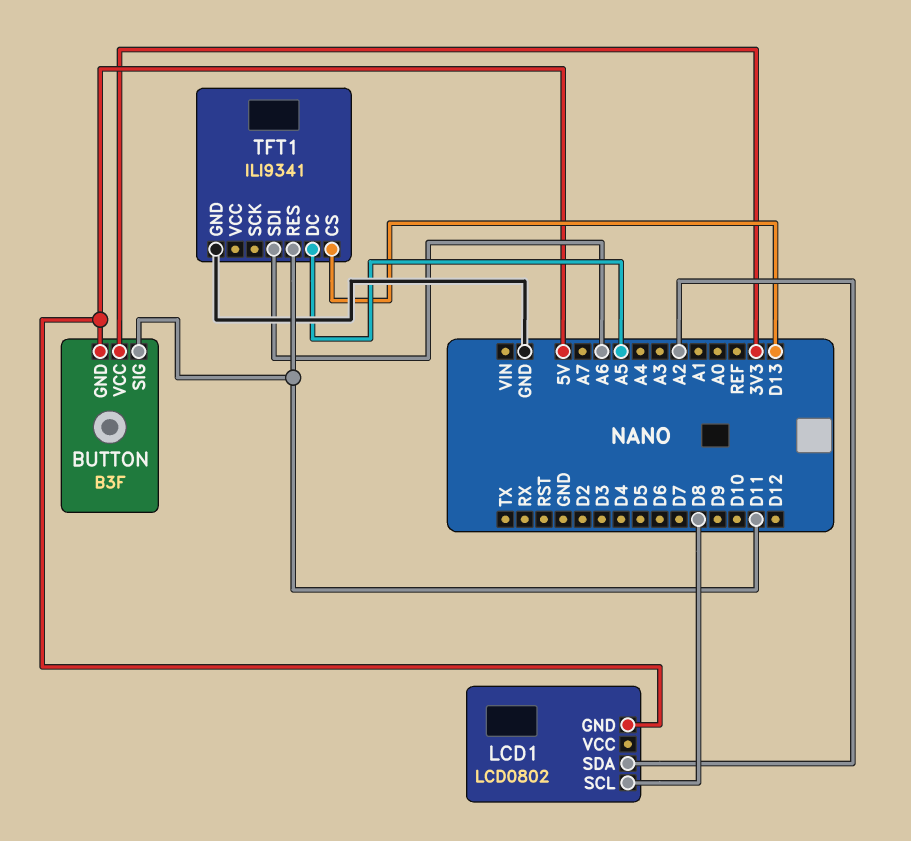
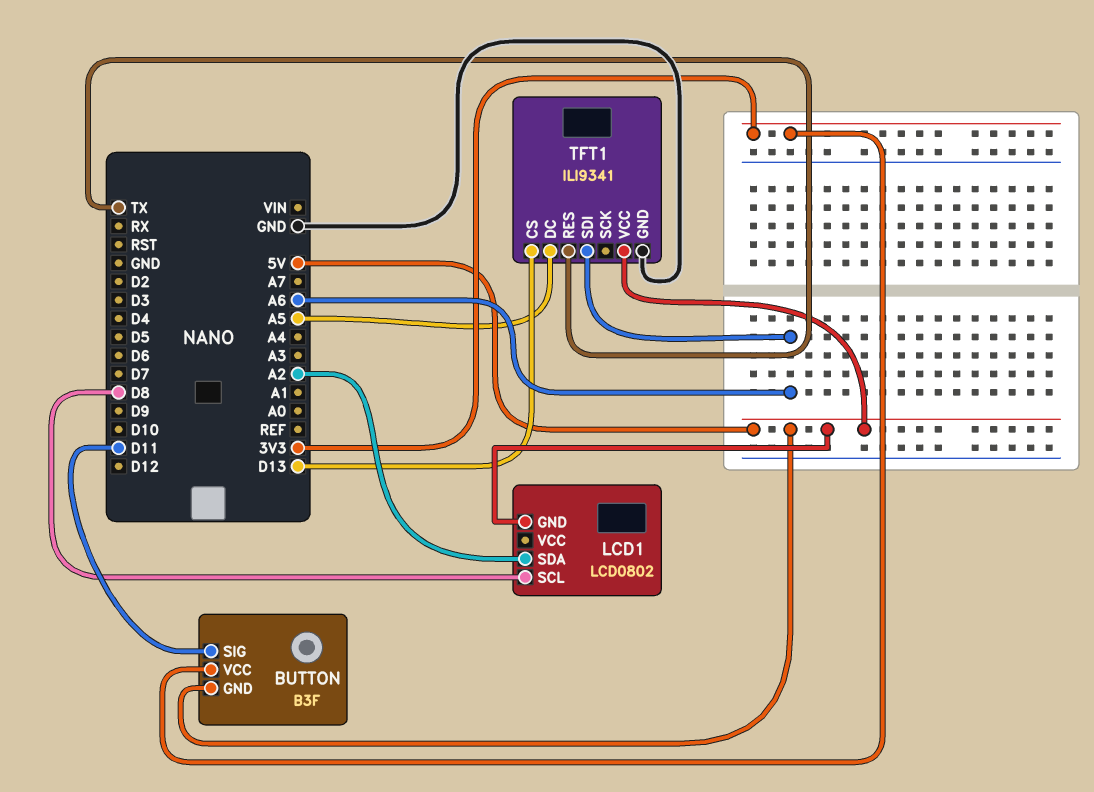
TFT1 pin RES: D11 -> TX
TFT1 pin VCC: none -> 5V

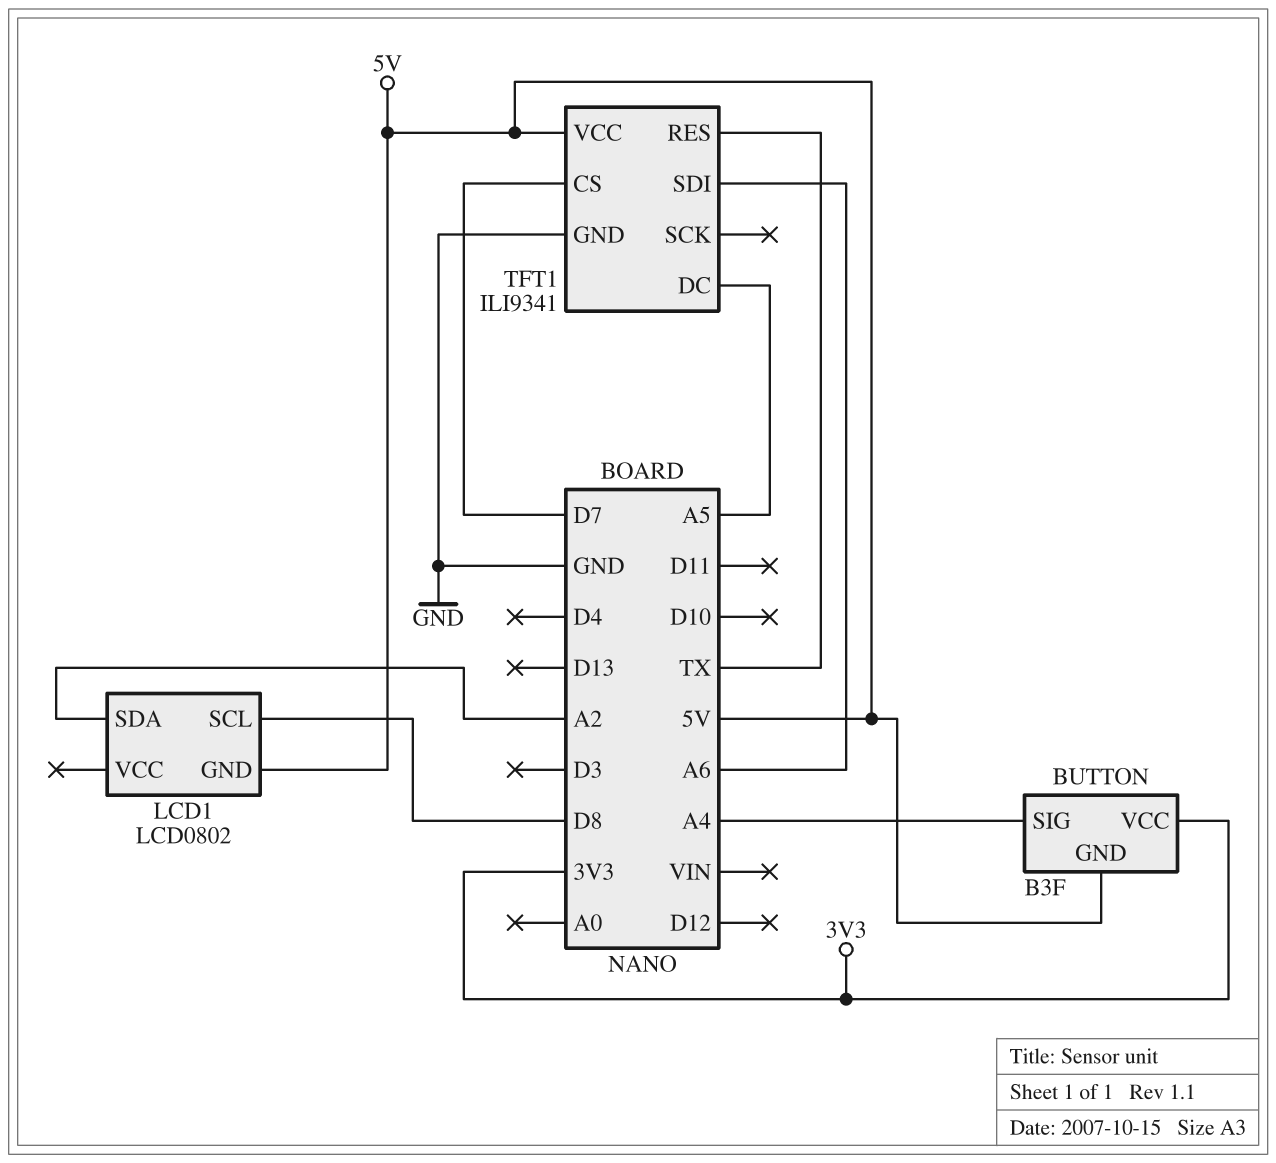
BUTTON pin SIG: D11 -> A4
TFT1 pin CS: D13 -> D7

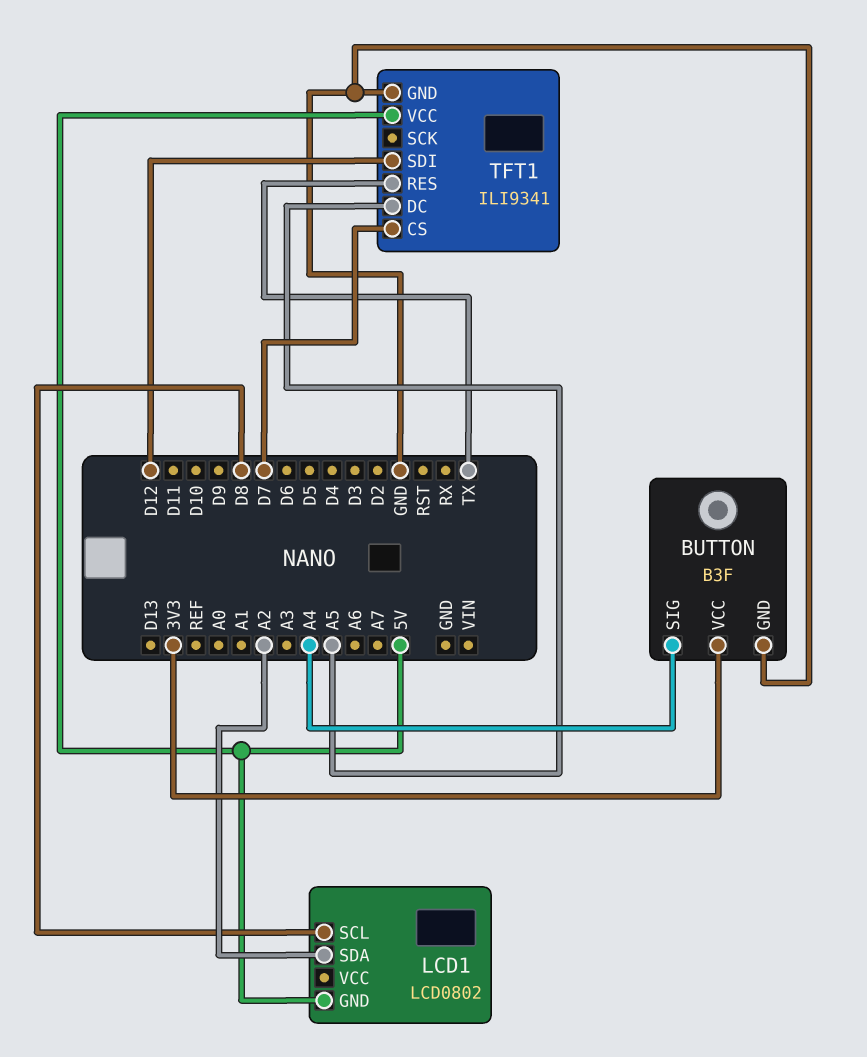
BUTTON pin GND: 5V -> GND
TFT1 pin SDI: A6 -> D12

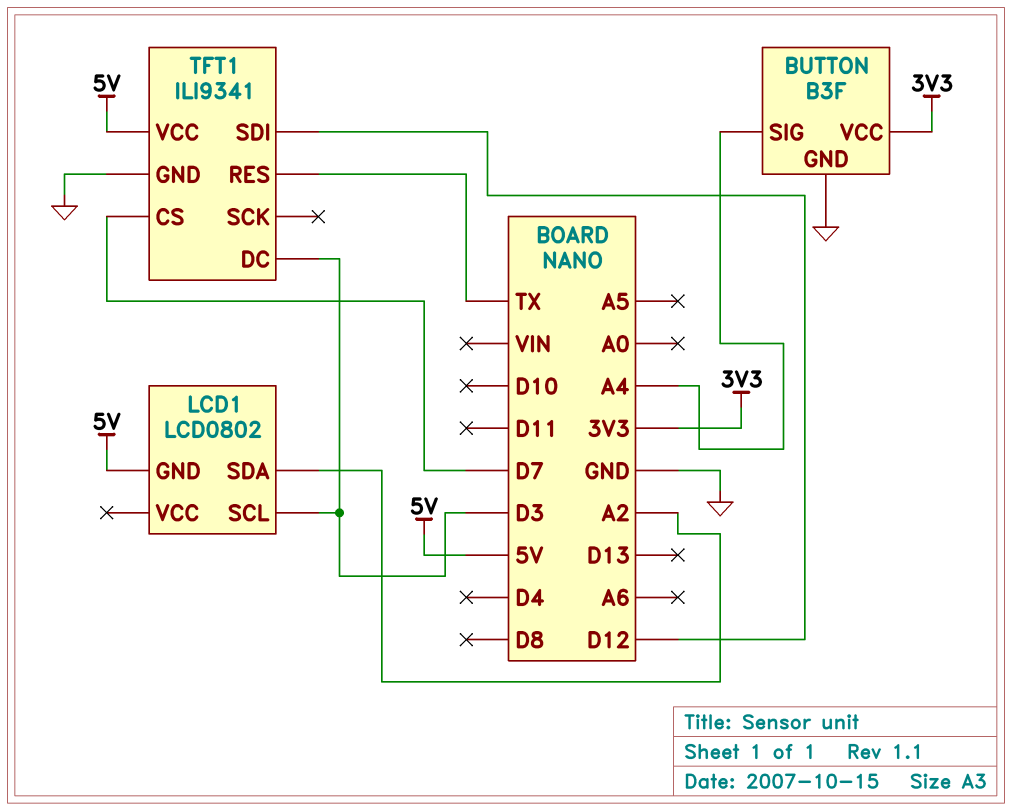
LCD1 pin SCL: D8 -> D3
TFT1 pin DC: A5 -> D3

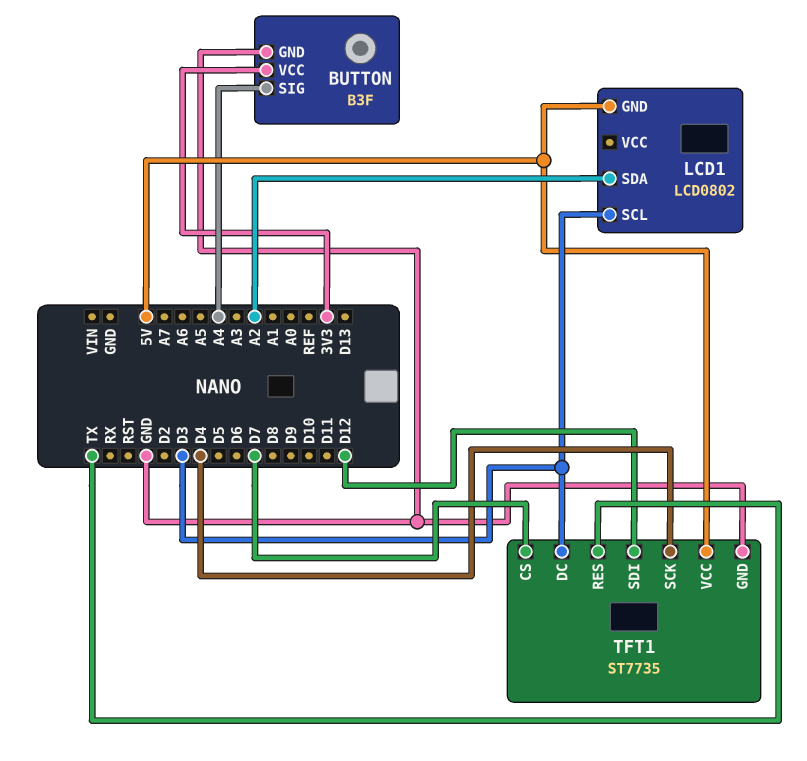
TFT1: ILI9341 -> ST7735
TFT1 pin SCK: none -> D4

